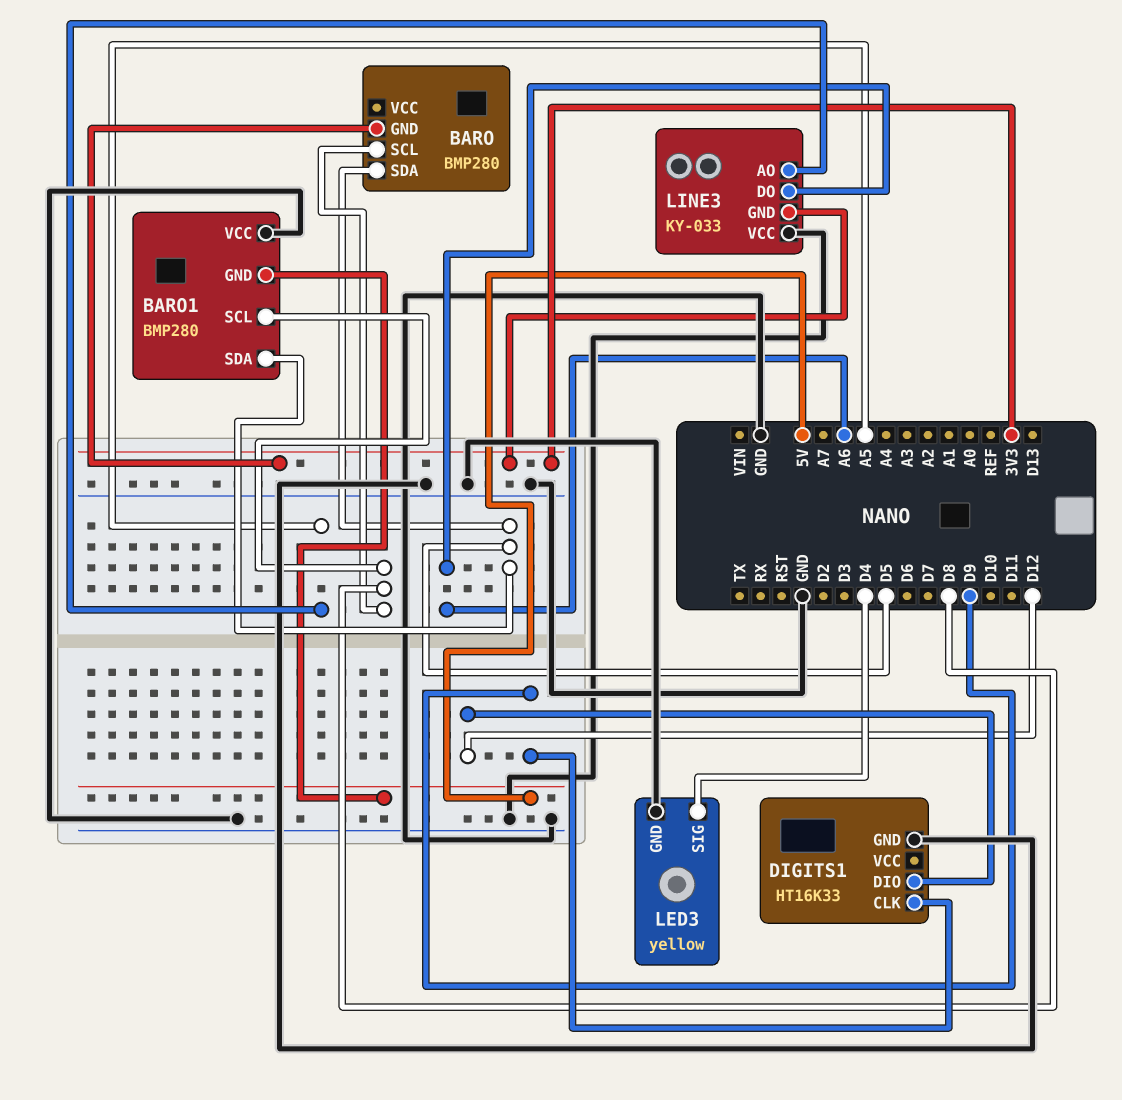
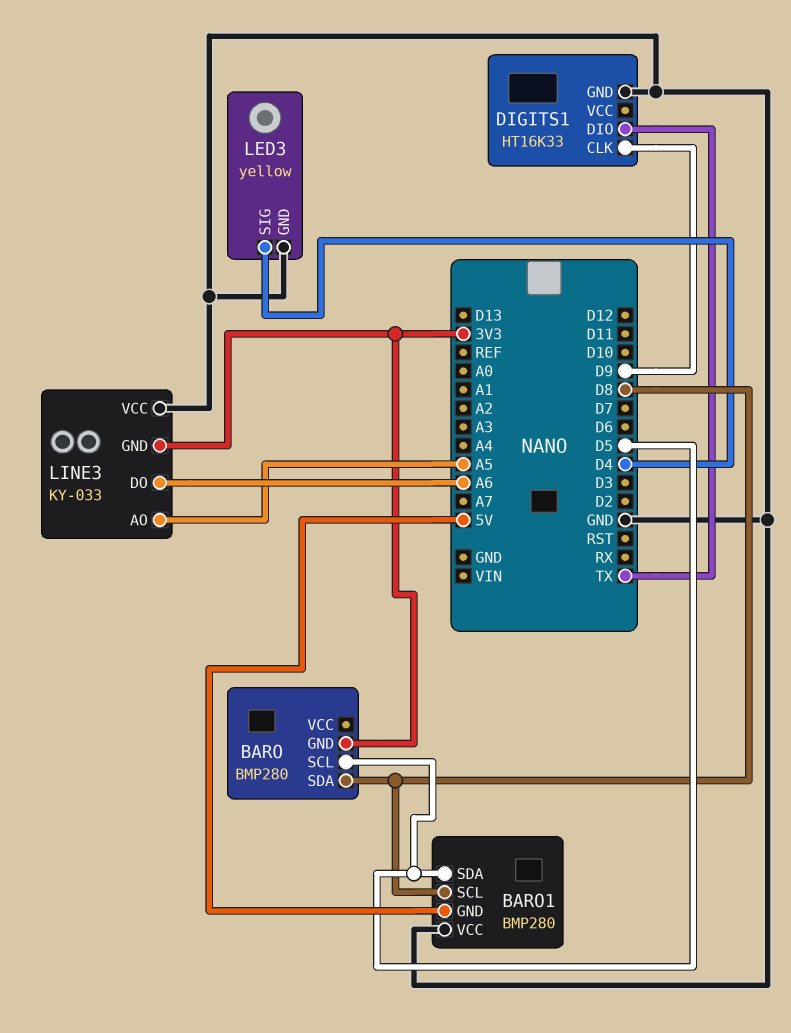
BARO pin SCL: D8 -> D5
BARO pin SDA: D5 -> D8
DIGITS1 pin DIO: D12 -> TX

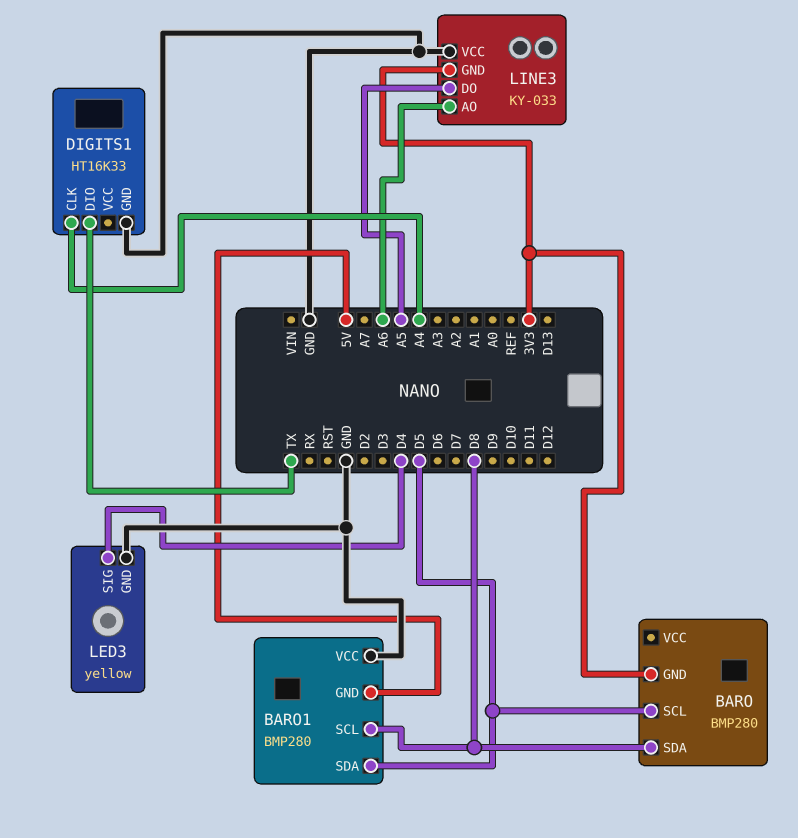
DIGITS1 pin CLK: D9 -> A4
LINE3 pin AO: A5 -> A6
LINE3 pin DO: A6 -> A5

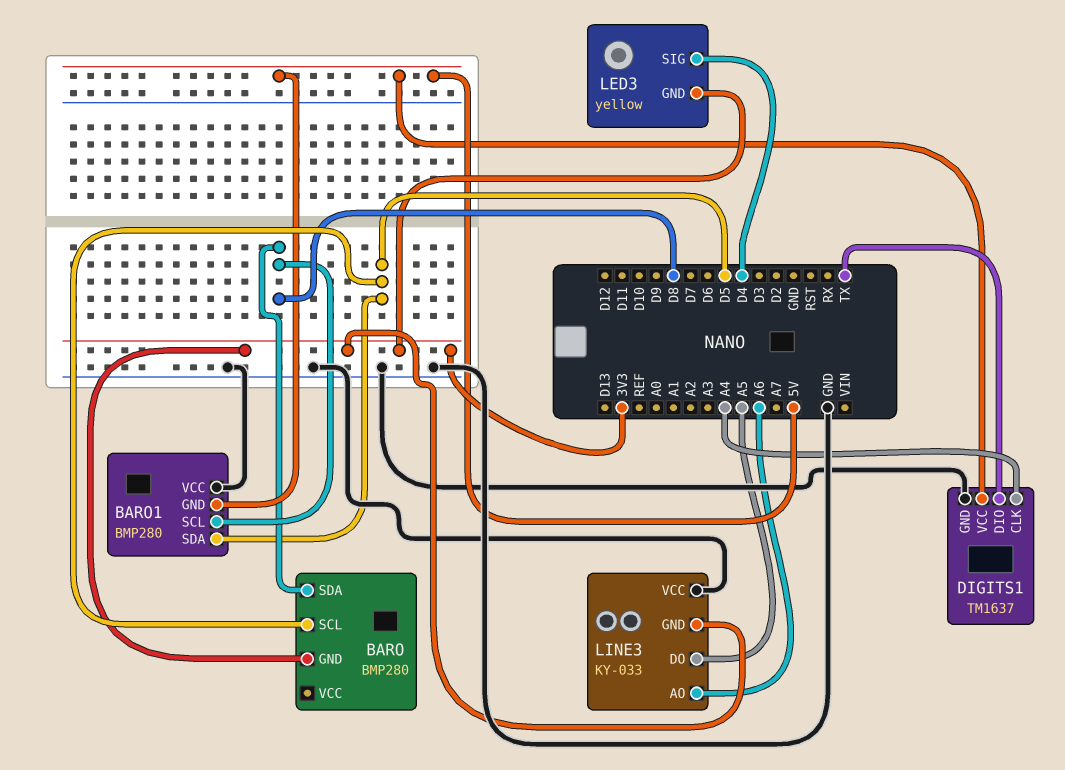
DIGITS1: HT16K33 -> TM1637
DIGITS1 pin VCC: none -> 5V
LED3 pin GND: GND -> 3V3

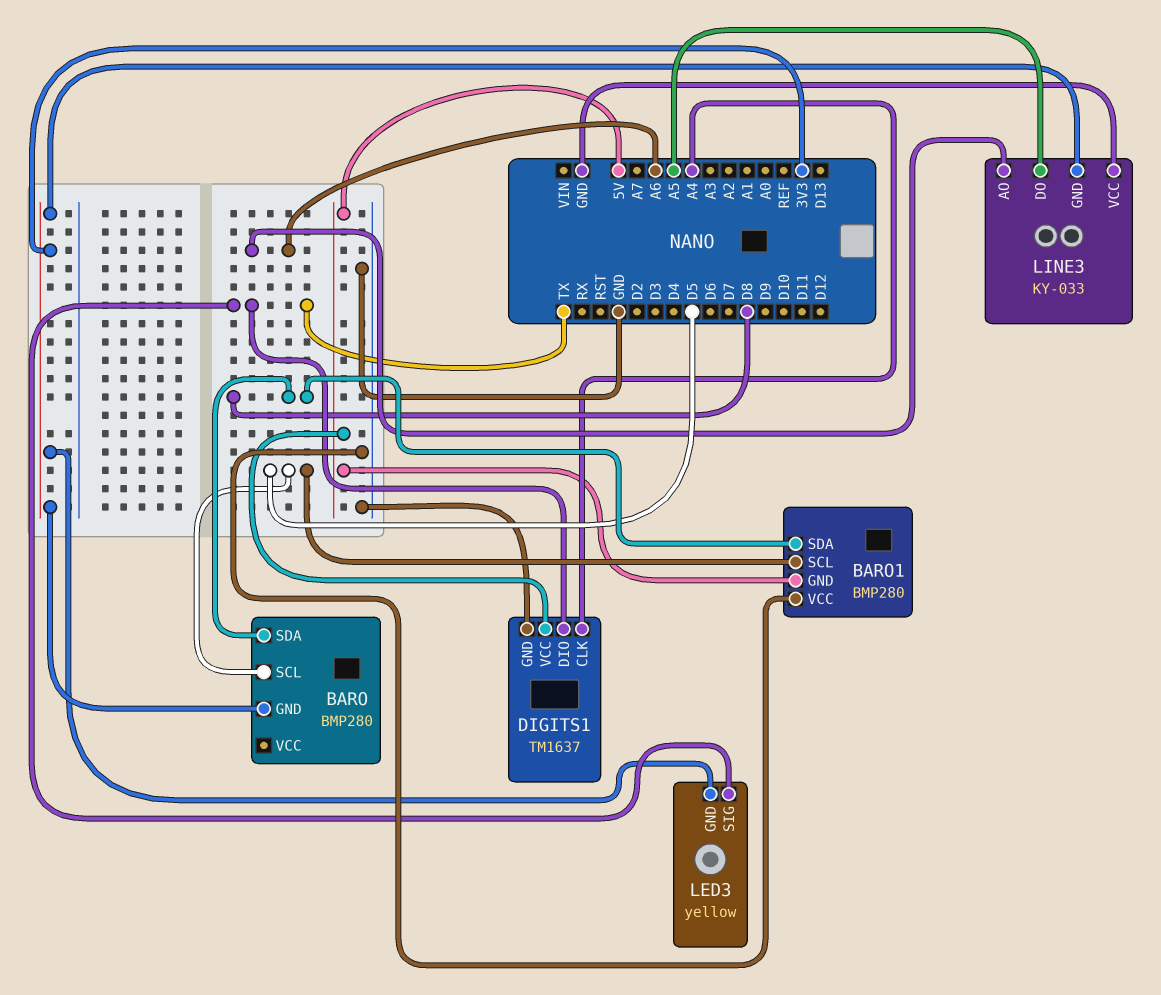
BARO1 pin SCL: D8 -> D5
BARO1 pin SDA: D5 -> D8
LED3 pin SIG: D4 -> TX

